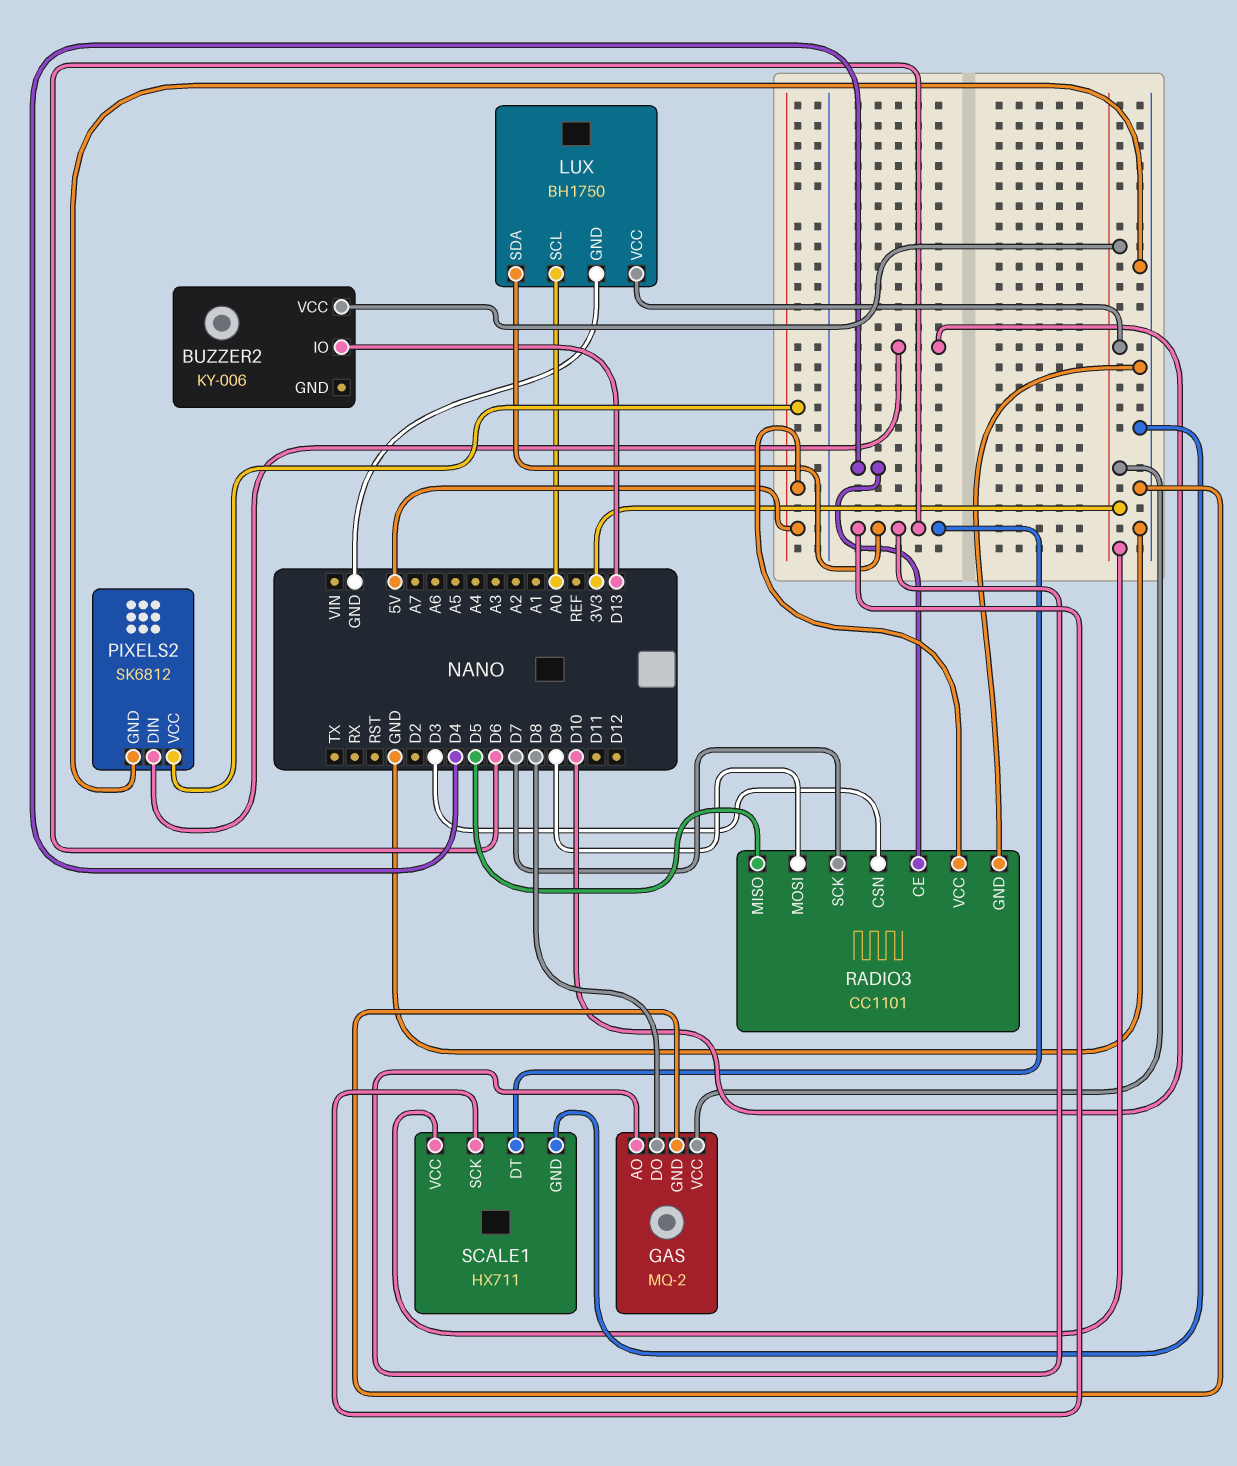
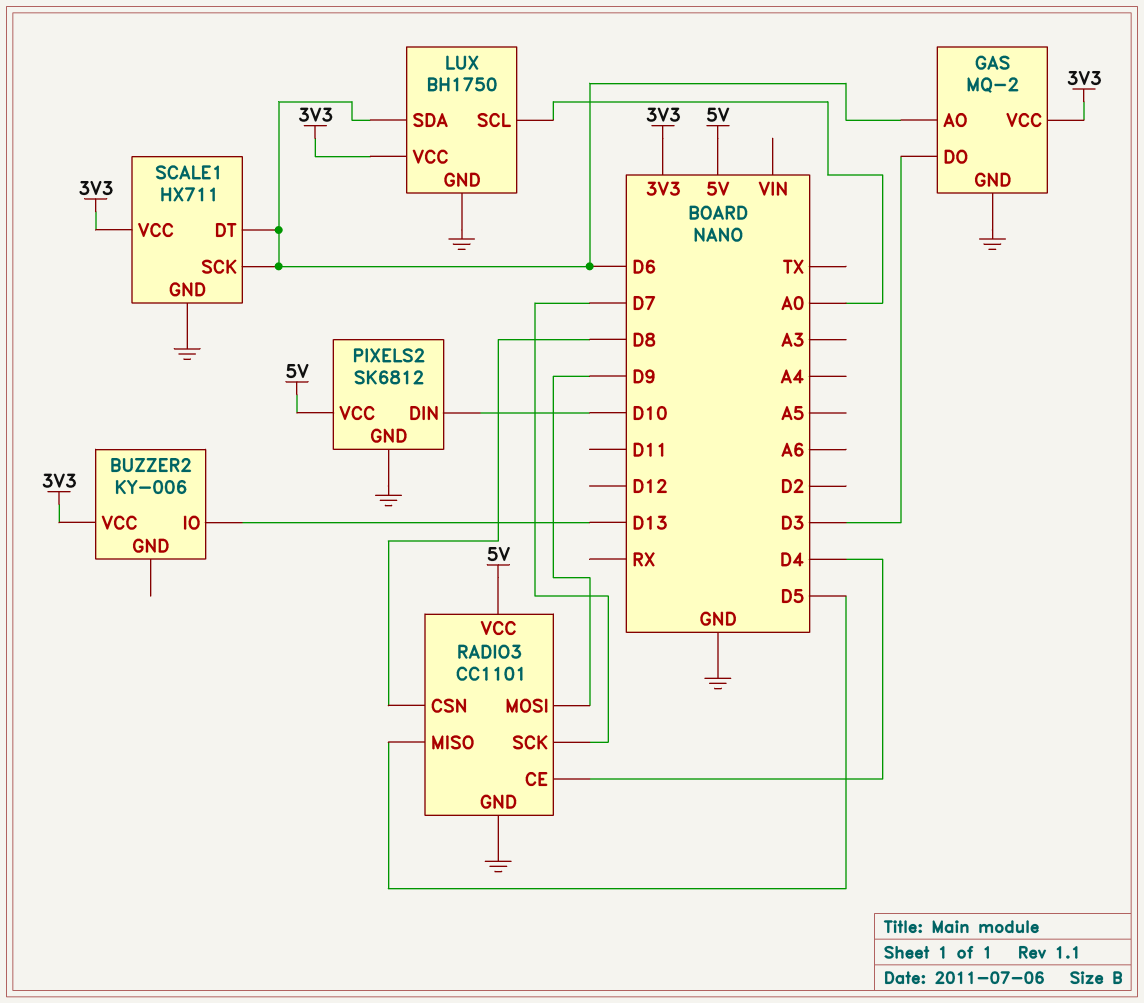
GAS pin DO: D8 -> D3
RADIO3 pin CSN: D3 -> D8

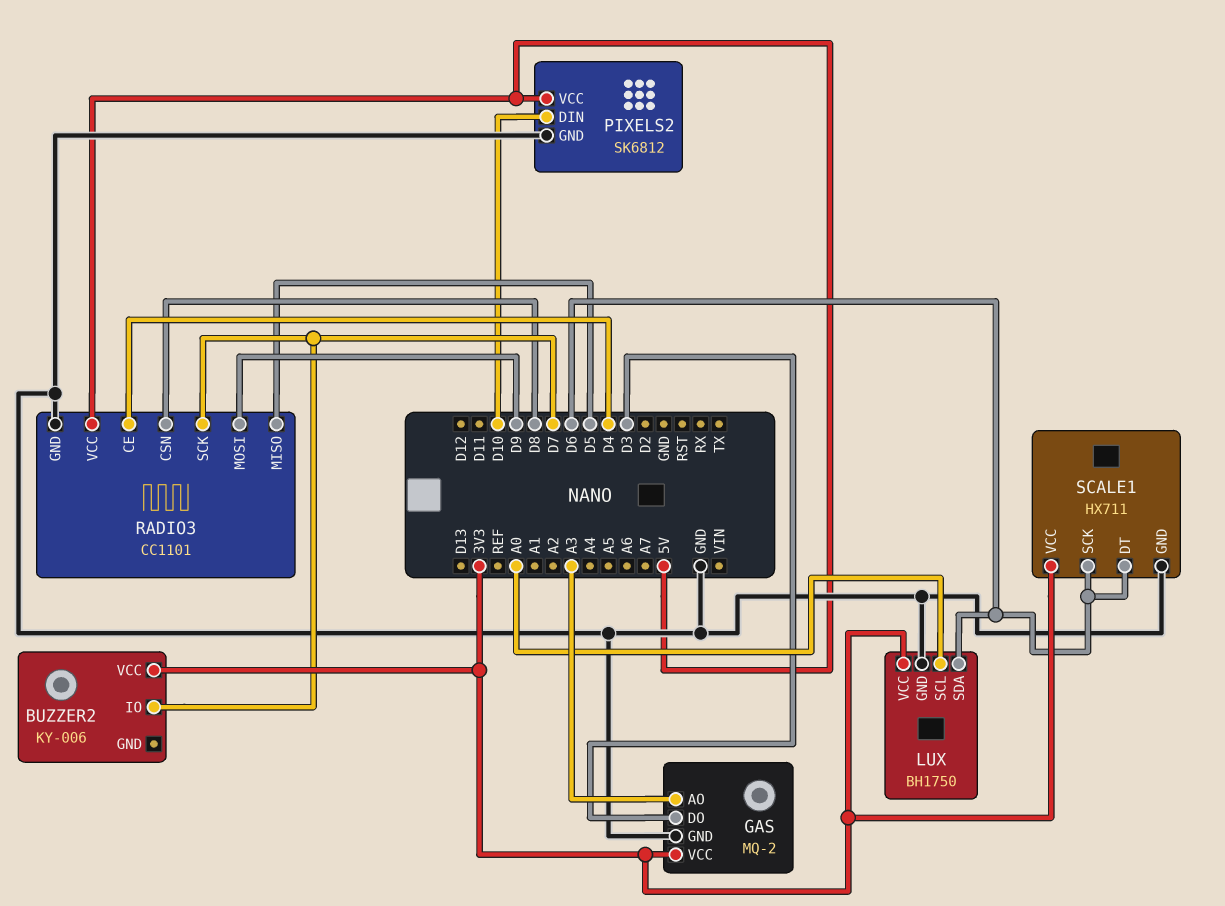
BUZZER2 pin IO: D13 -> D7
GAS pin AO: D6 -> A3

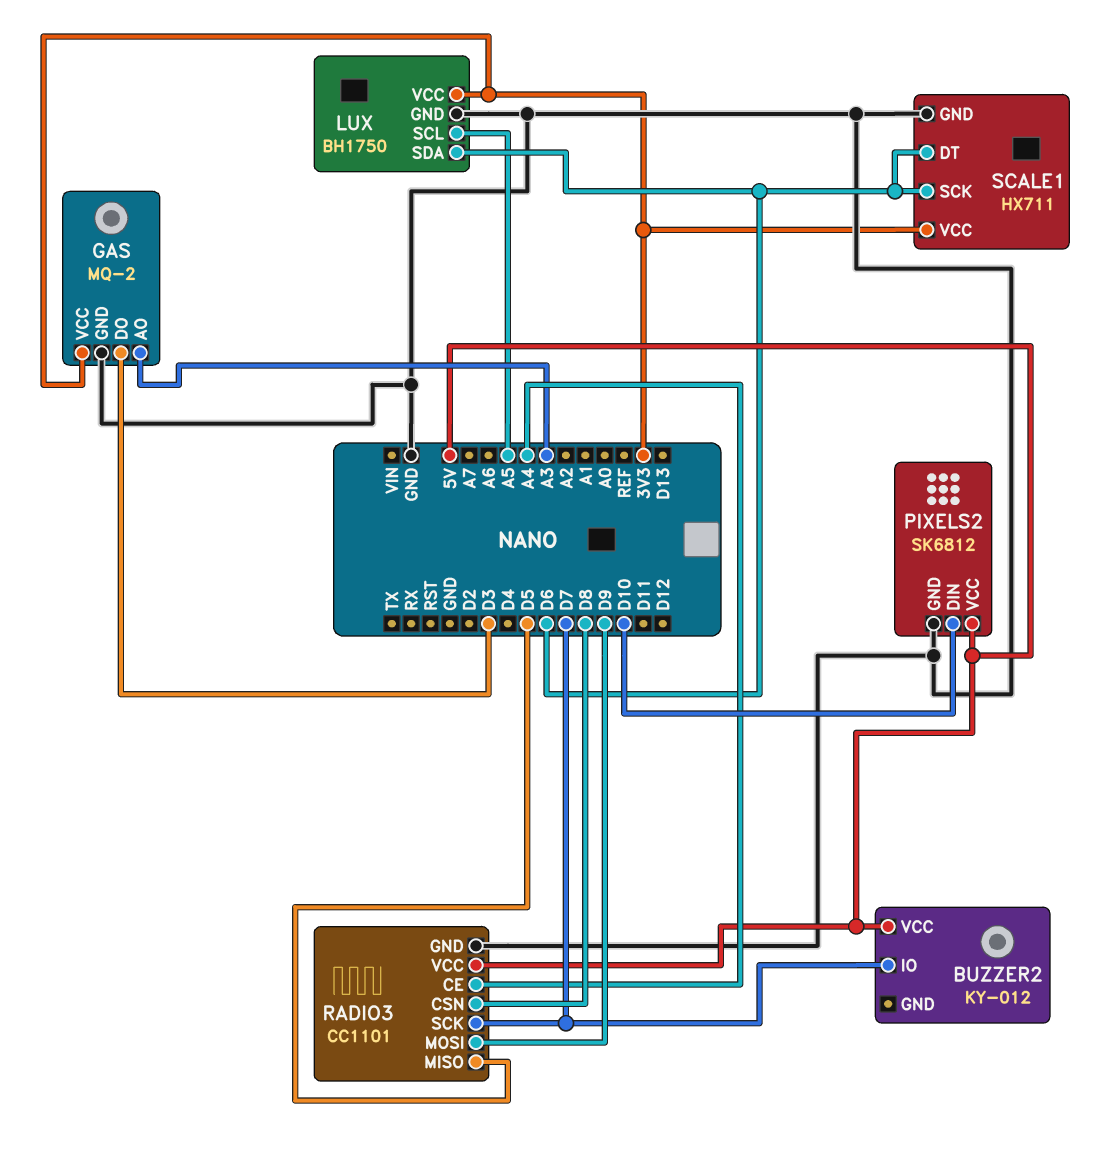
BUZZER2: KY-006 -> KY-012
BUZZER2 pin VCC: 3V3 -> 5V
LUX pin SCL: A0 -> A5
RADIO3 pin CE: D4 -> A4

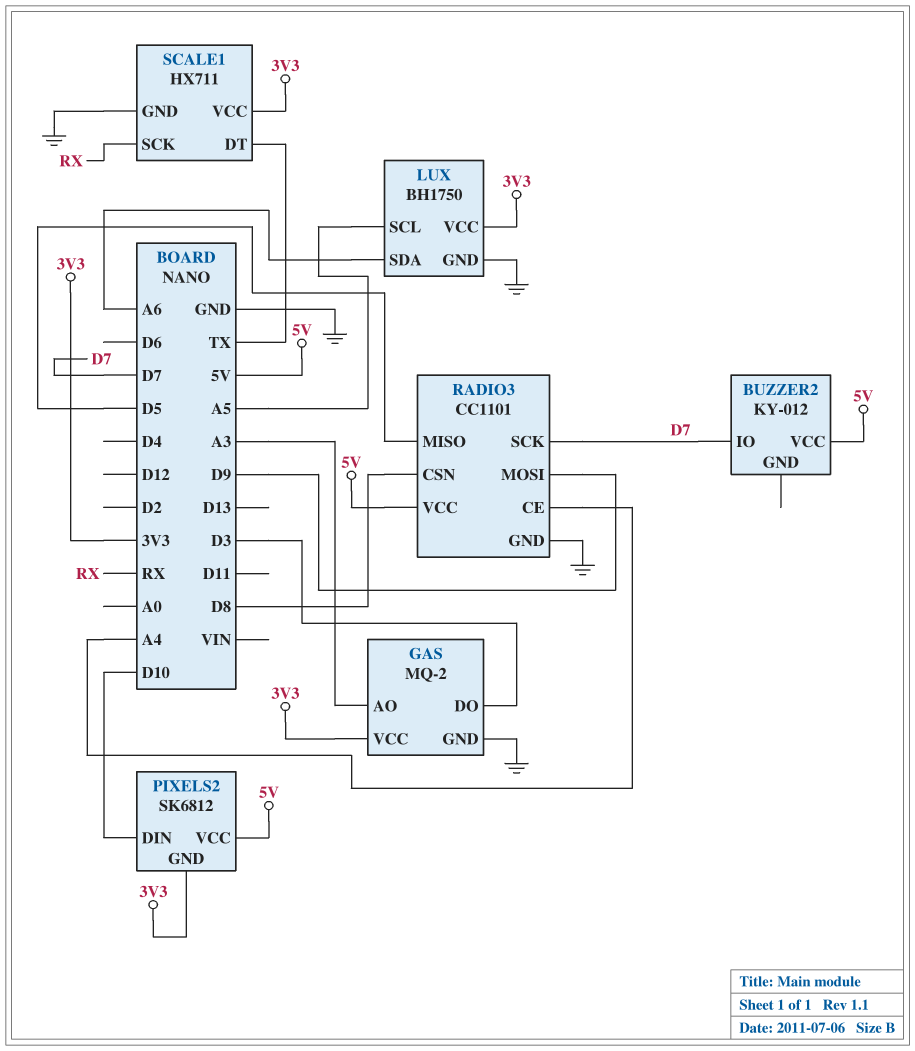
LUX pin SDA: D6 -> A6
PIXELS2 pin GND: GND -> 3V3
SCALE1 pin DT: D6 -> TX
SCALE1 pin SCK: D6 -> RX

